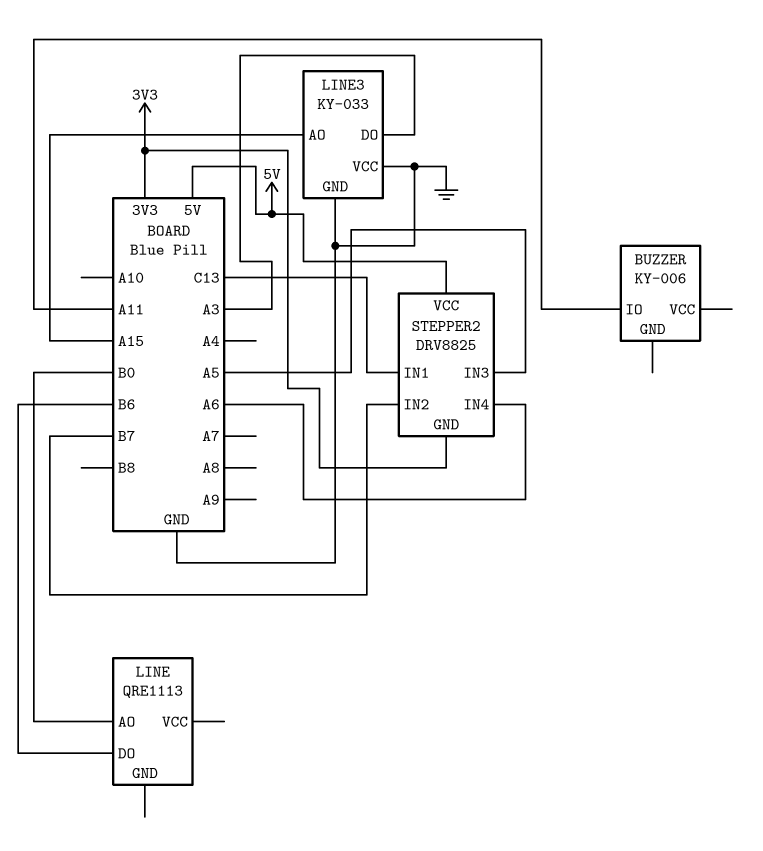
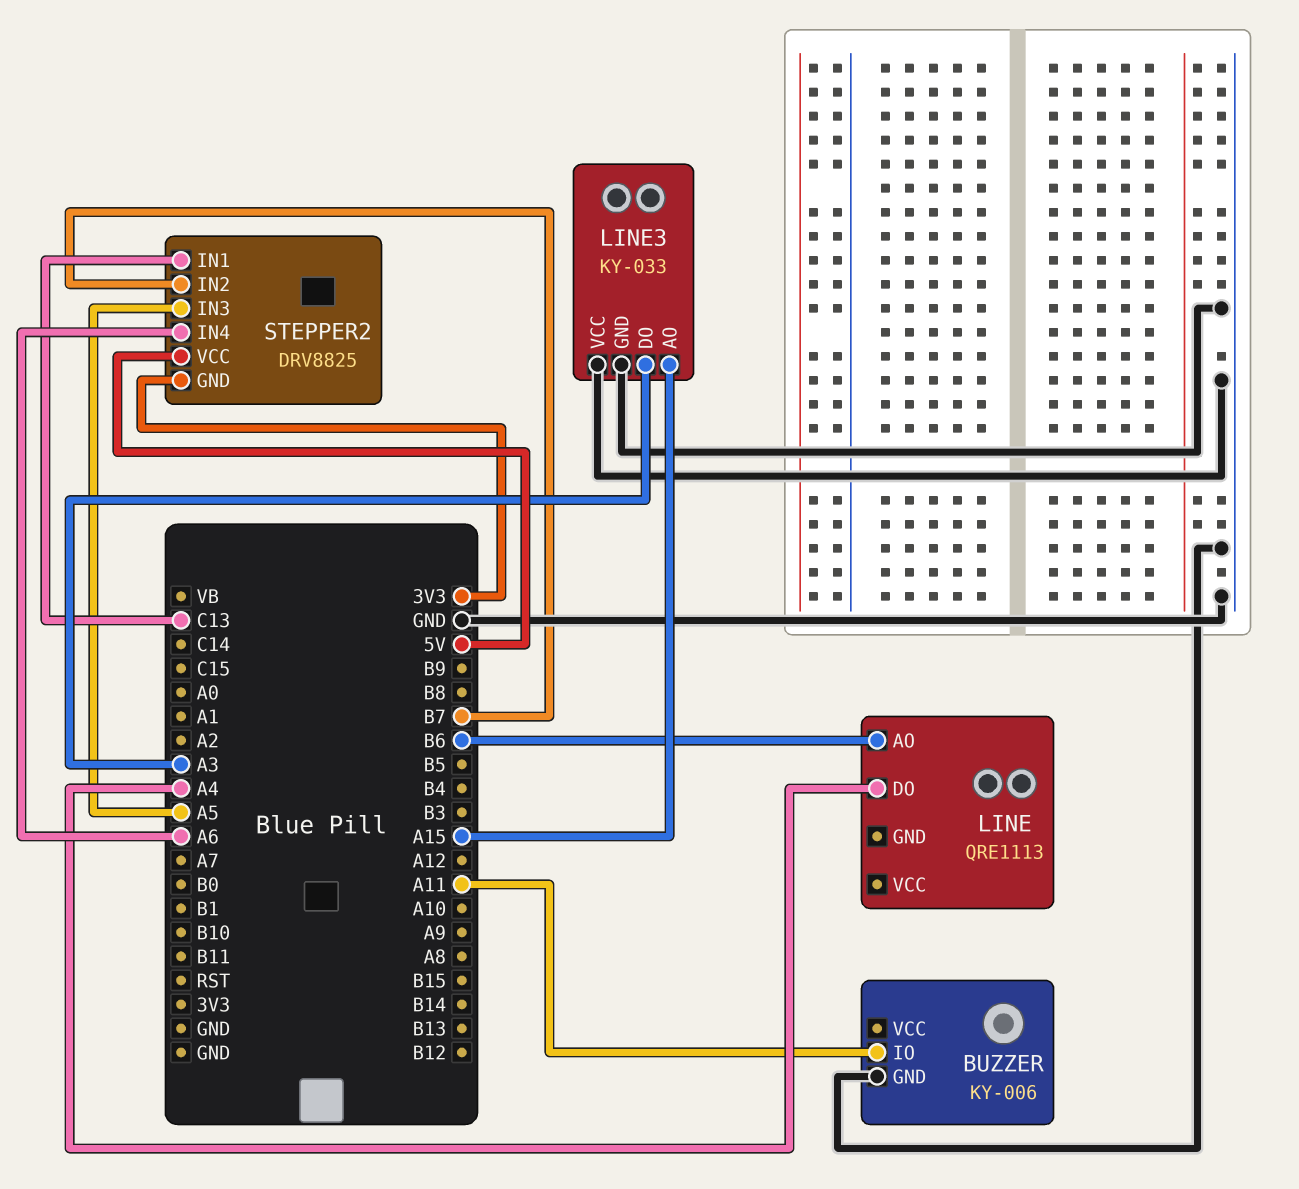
BUZZER pin GND: none -> GND
LINE pin AO: B0 -> B6
LINE pin DO: B6 -> A4

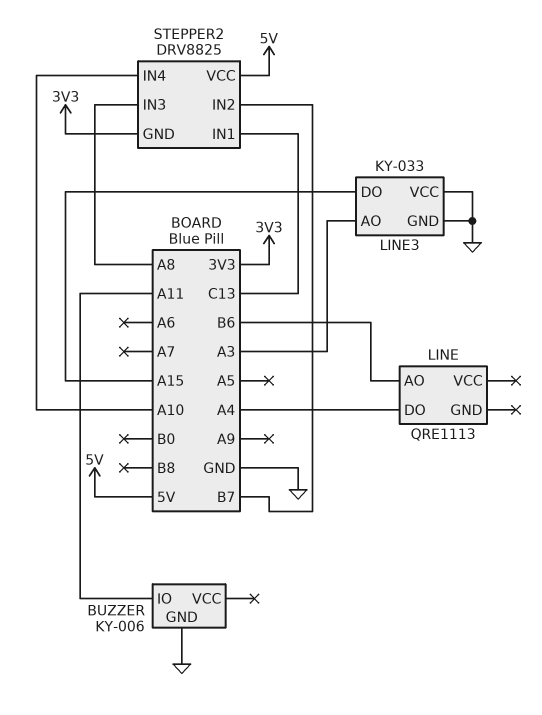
LINE3 pin AO: A15 -> A3
LINE3 pin DO: A3 -> A15
STEPPER2 pin IN3: A5 -> A8
STEPPER2 pin IN4: A6 -> A10

